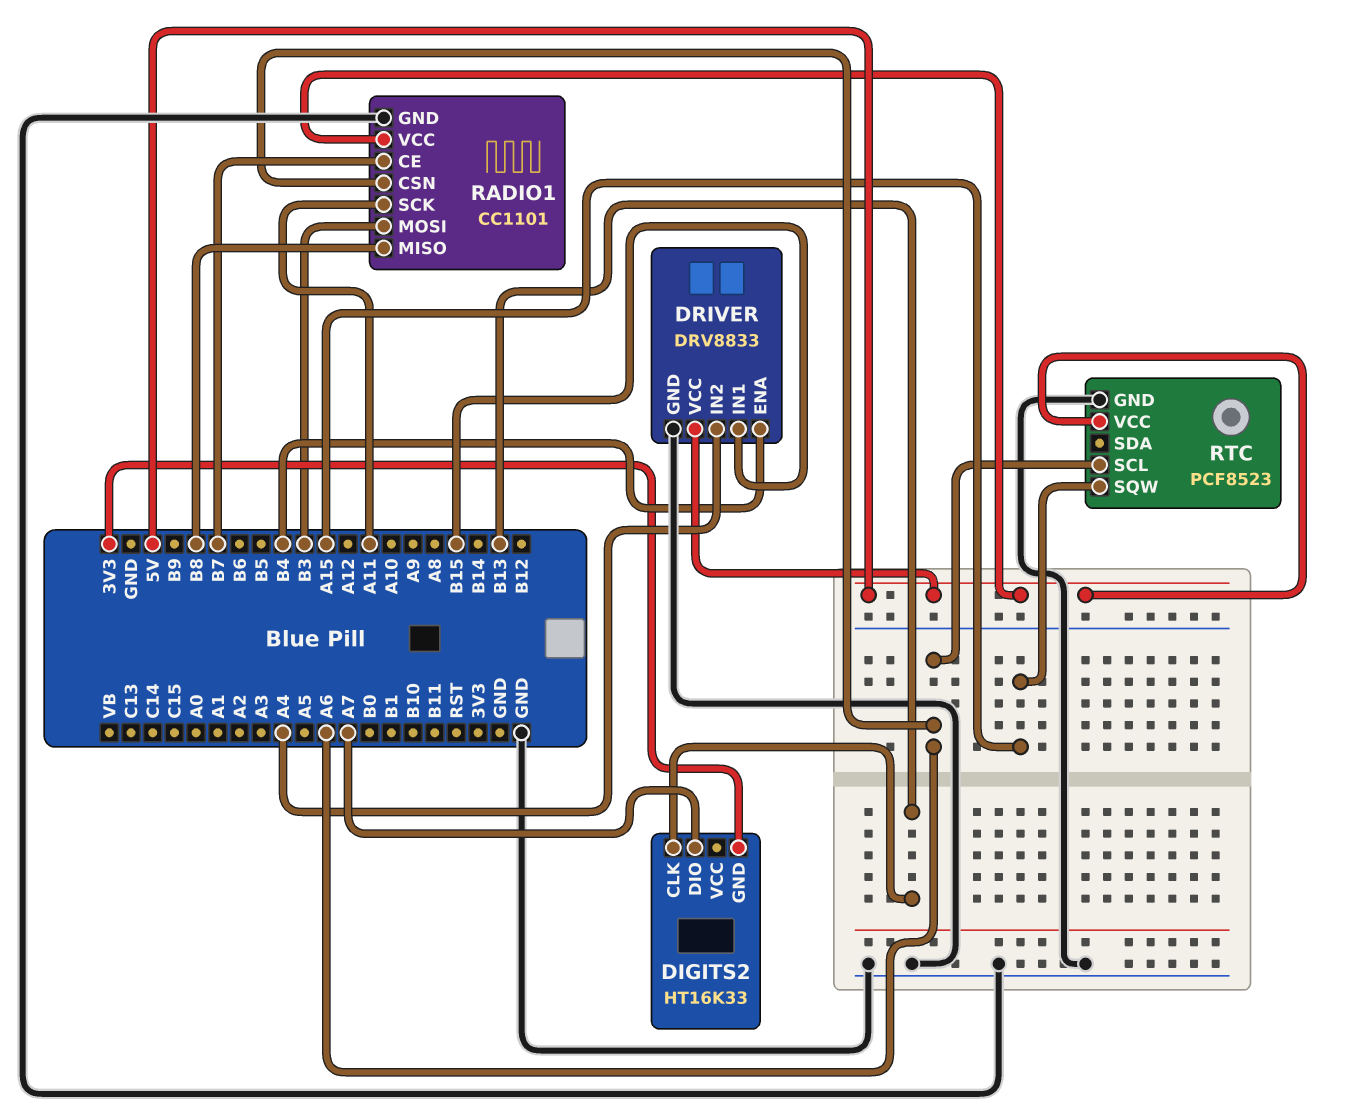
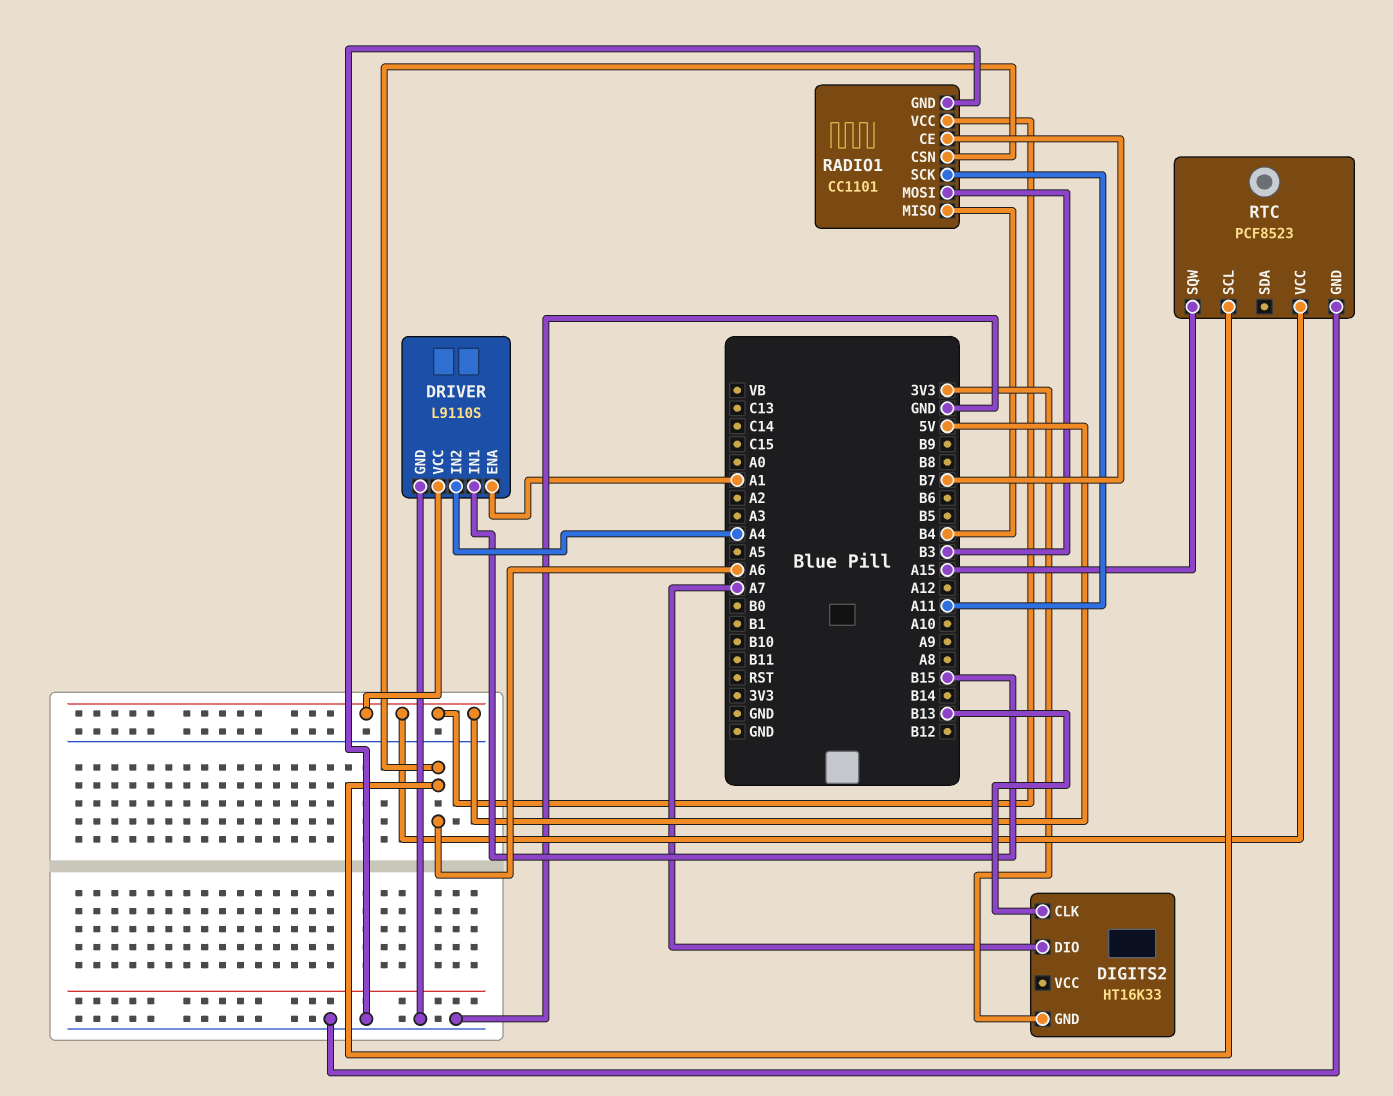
DRIVER: DRV8833 -> L9110S
DRIVER pin ENA: B4 -> A1
RADIO1 pin MISO: B8 -> B4

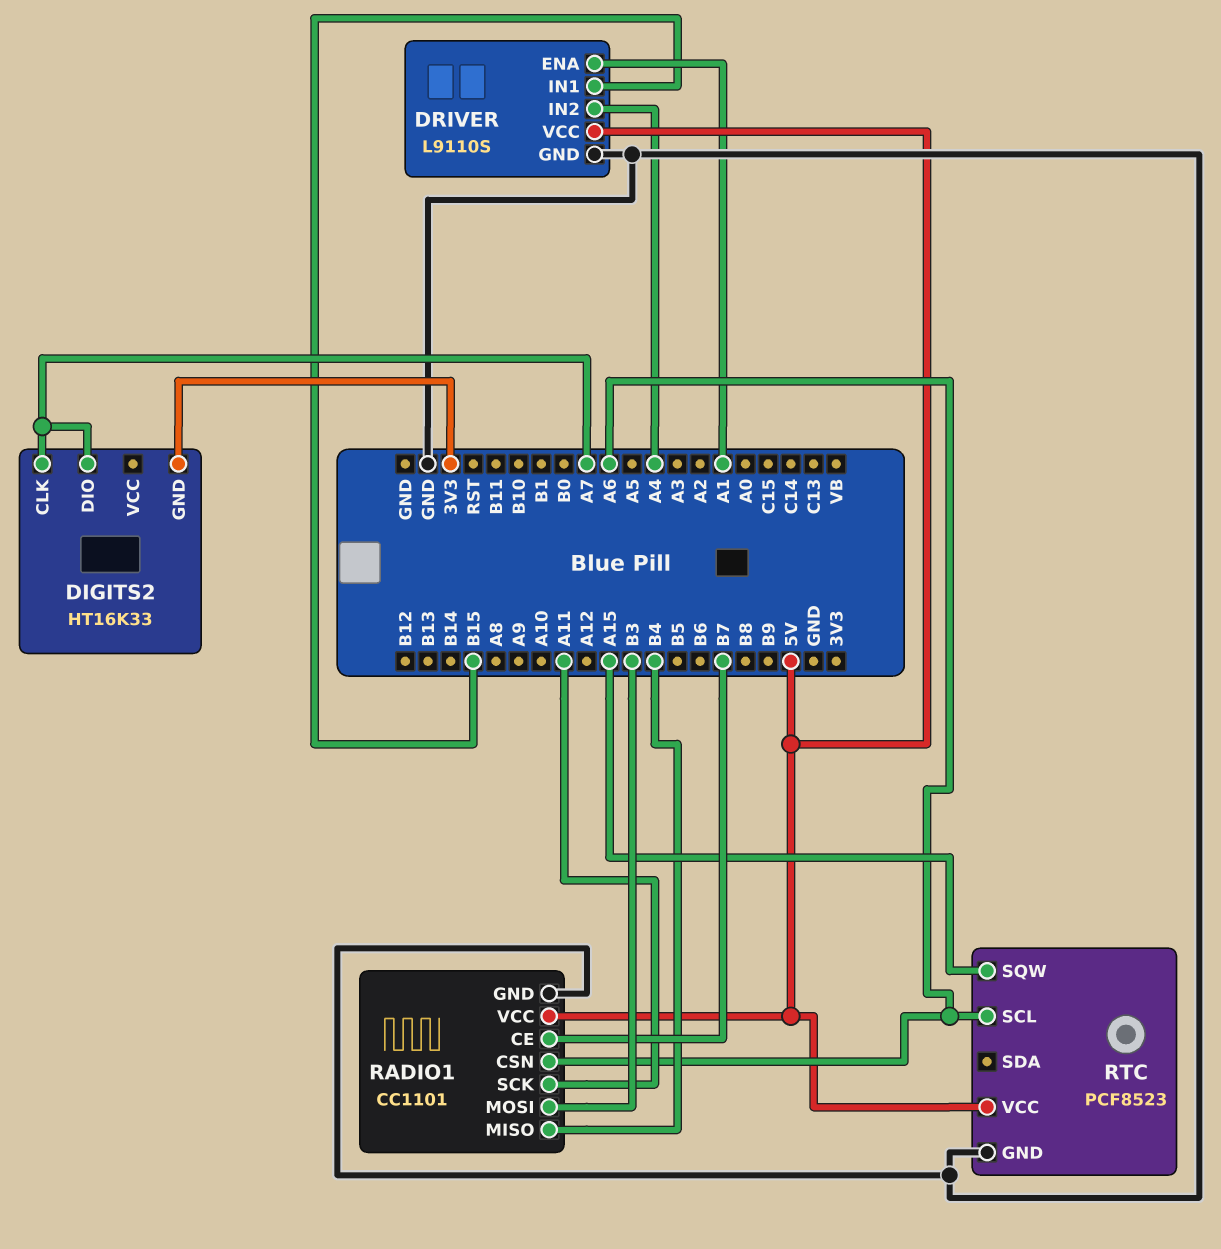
DIGITS2 pin CLK: B13 -> A7

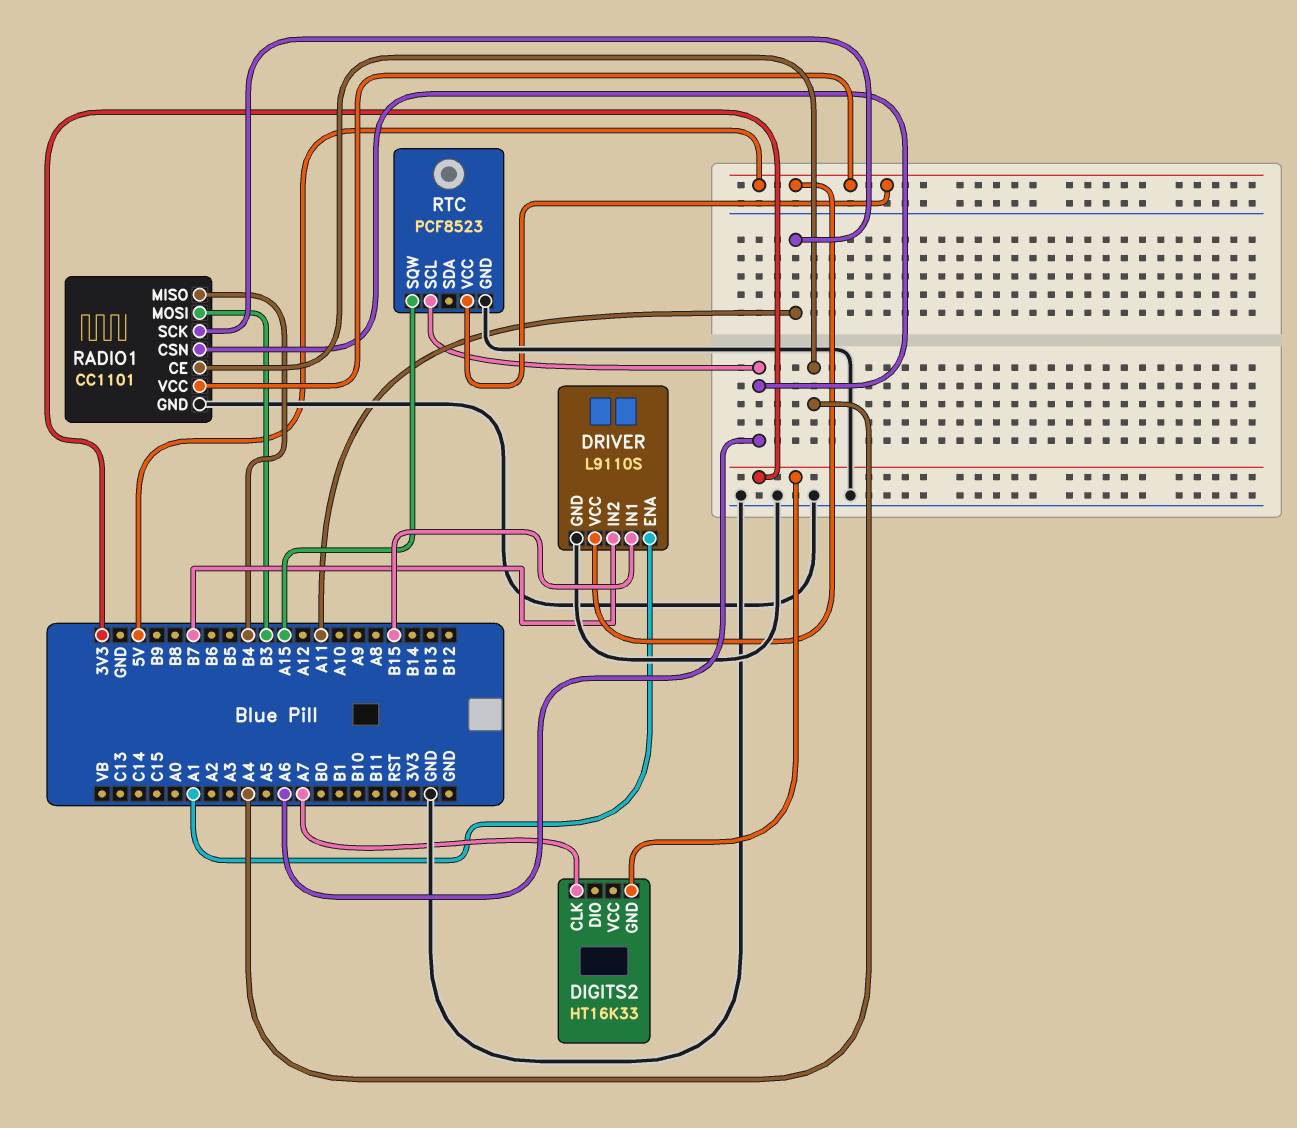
DIGITS2 pin DIO: A7 -> none
DRIVER pin IN2: A4 -> B7
RADIO1 pin CE: B7 -> A4

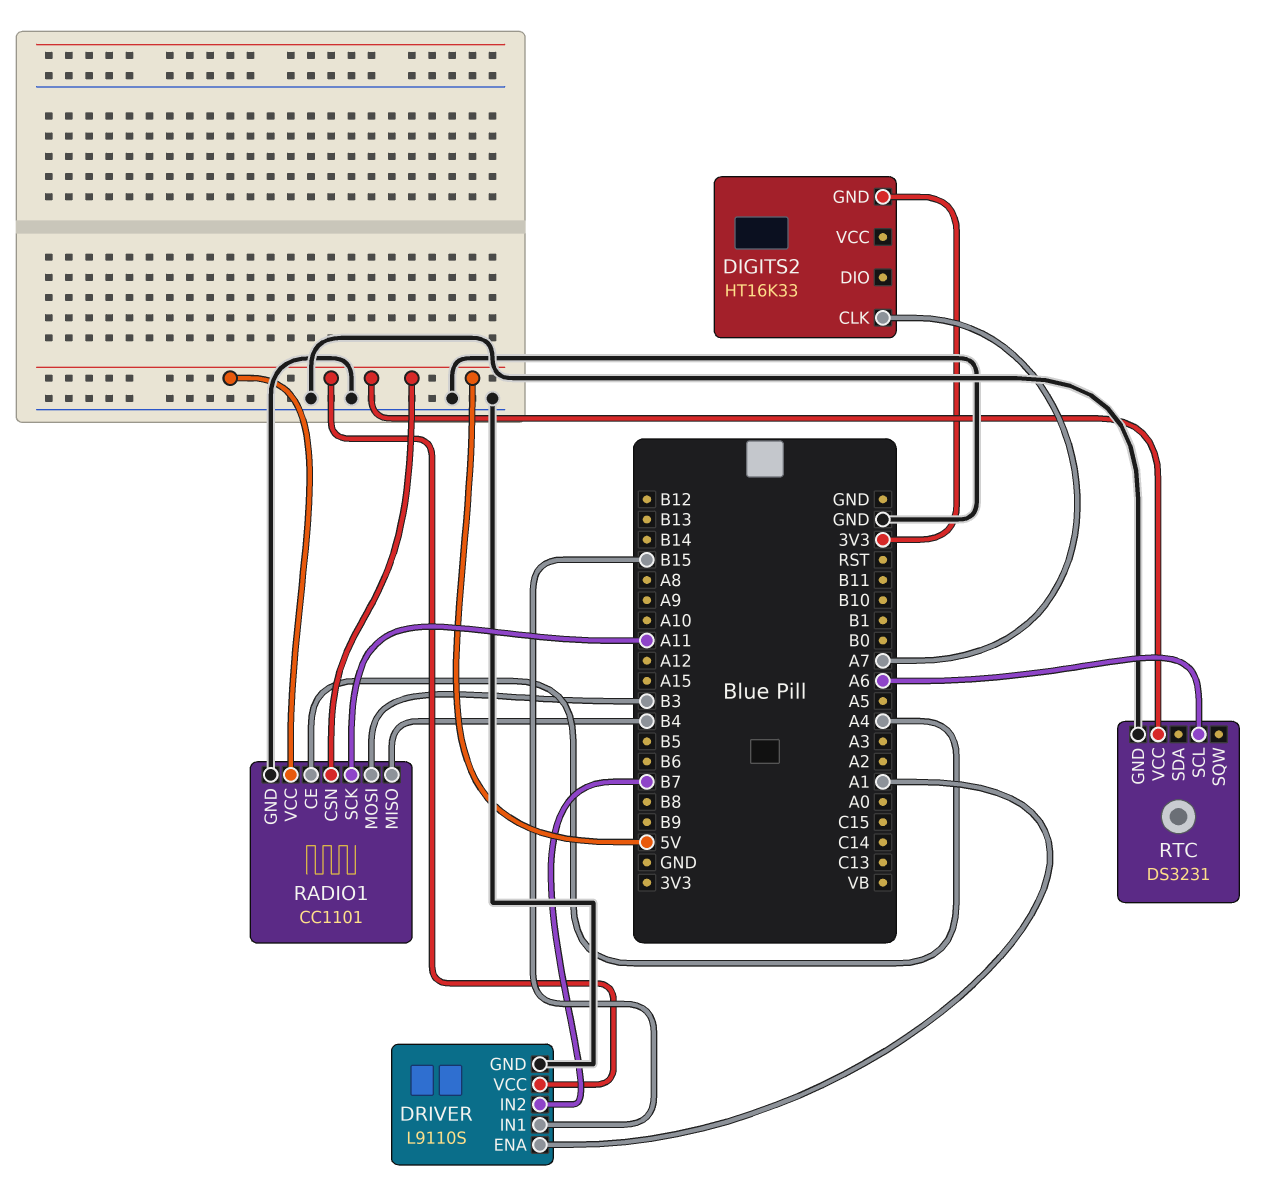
RADIO1 pin CSN: A6 -> 5V
RTC: PCF8523 -> DS3231
RTC pin SQW: A15 -> none

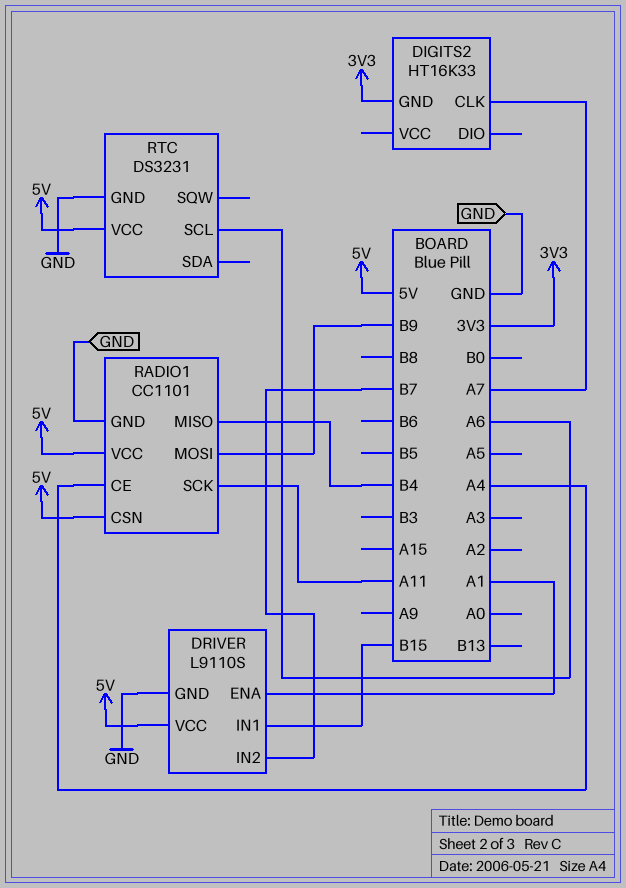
RADIO1 pin MOSI: B3 -> B9

